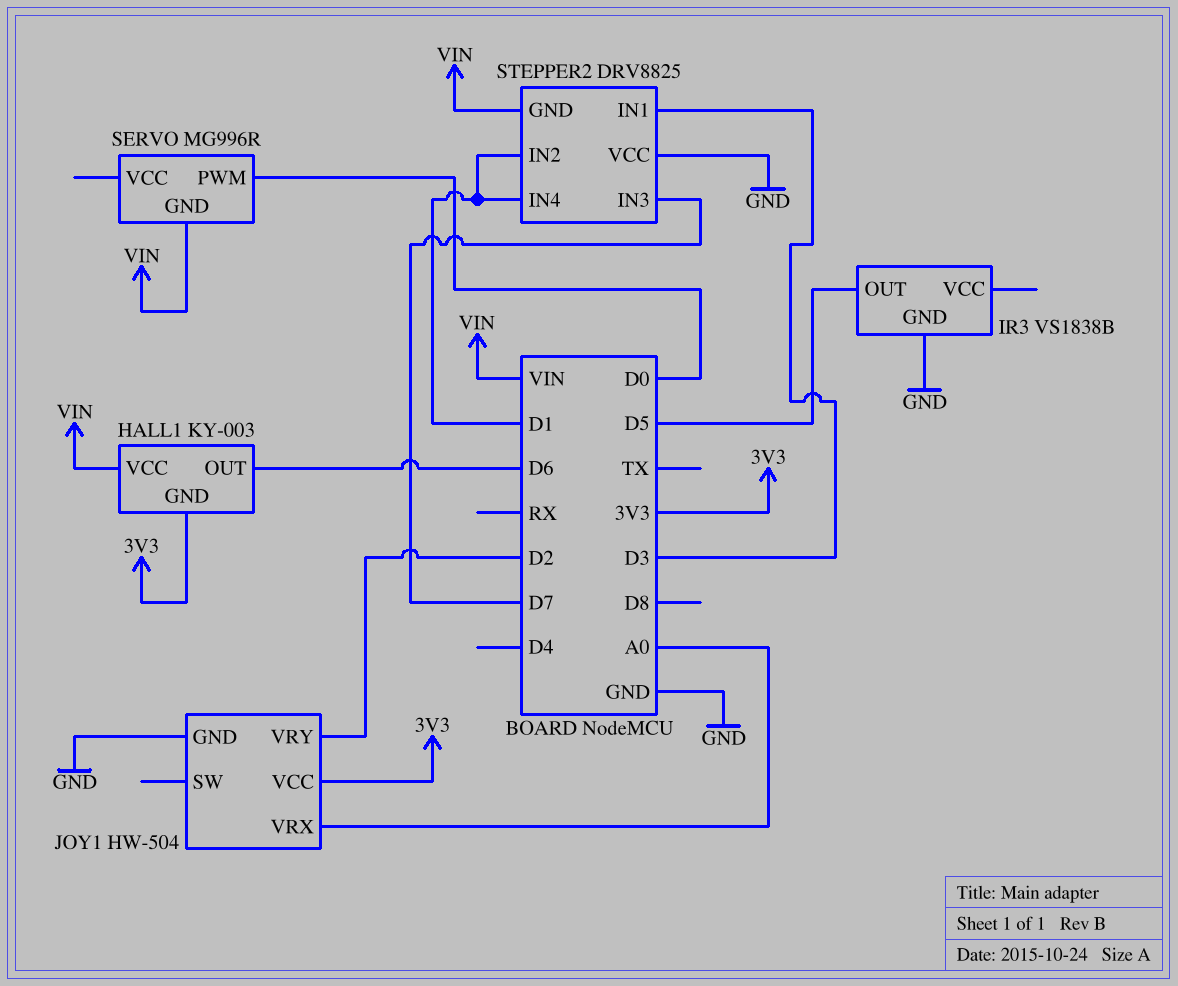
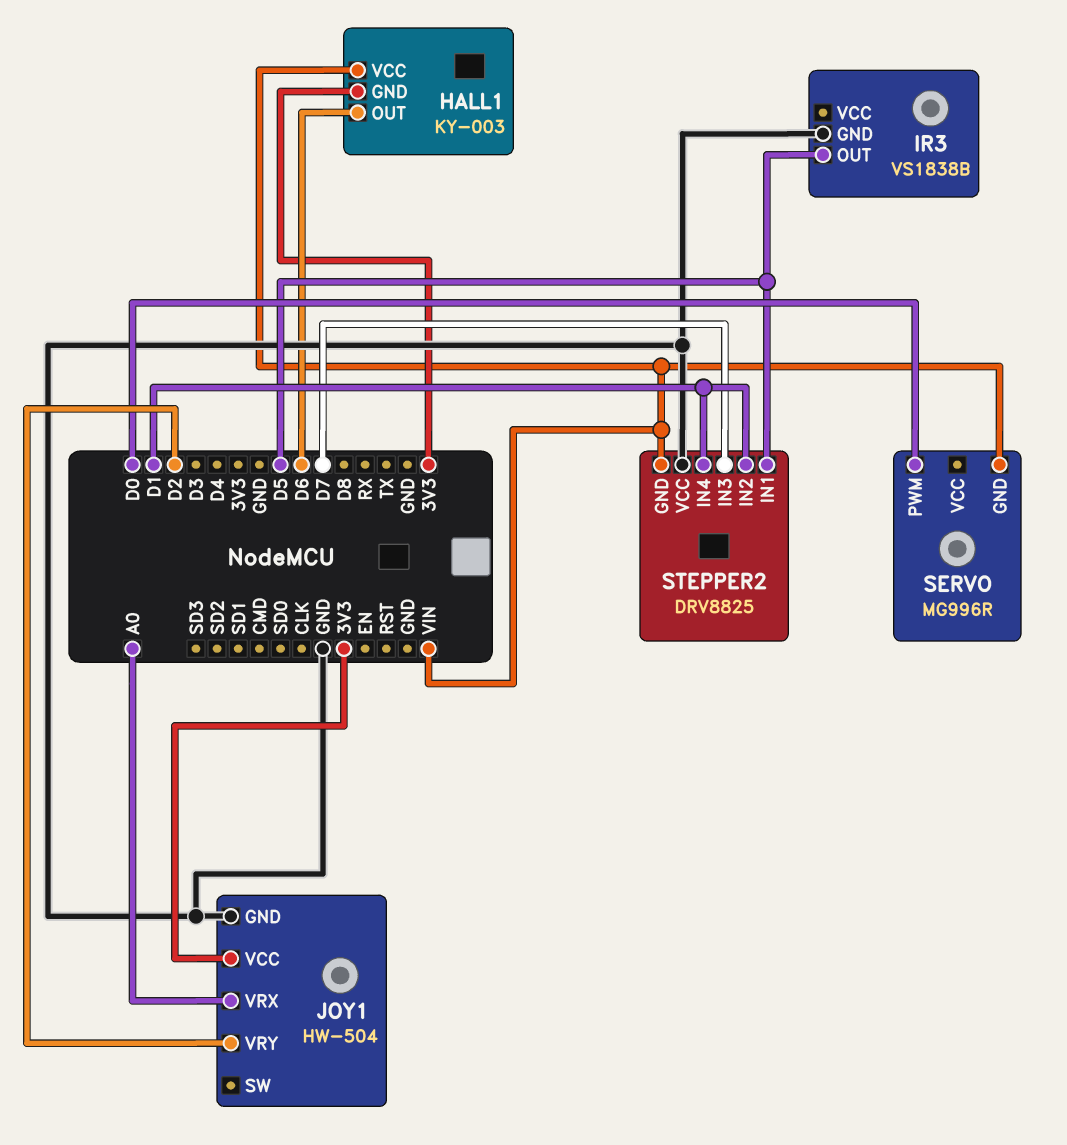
STEPPER2 pin IN1: D3 -> D5

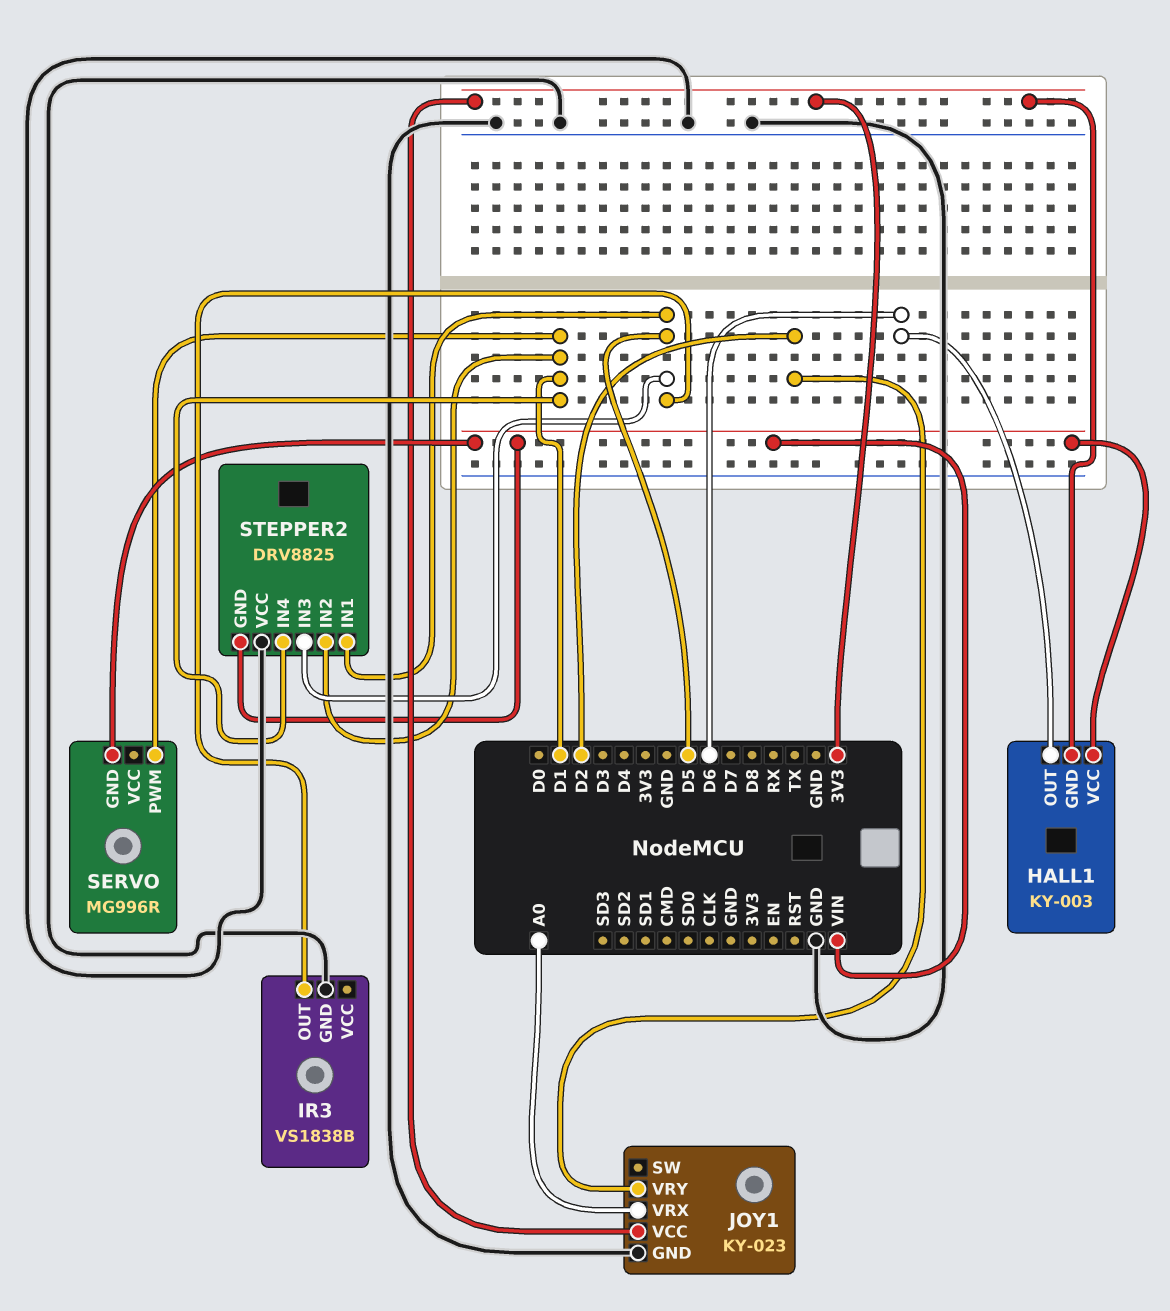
JOY1: HW-504 -> KY-023
SERVO pin PWM: D0 -> D1
STEPPER2 pin IN3: D7 -> D5

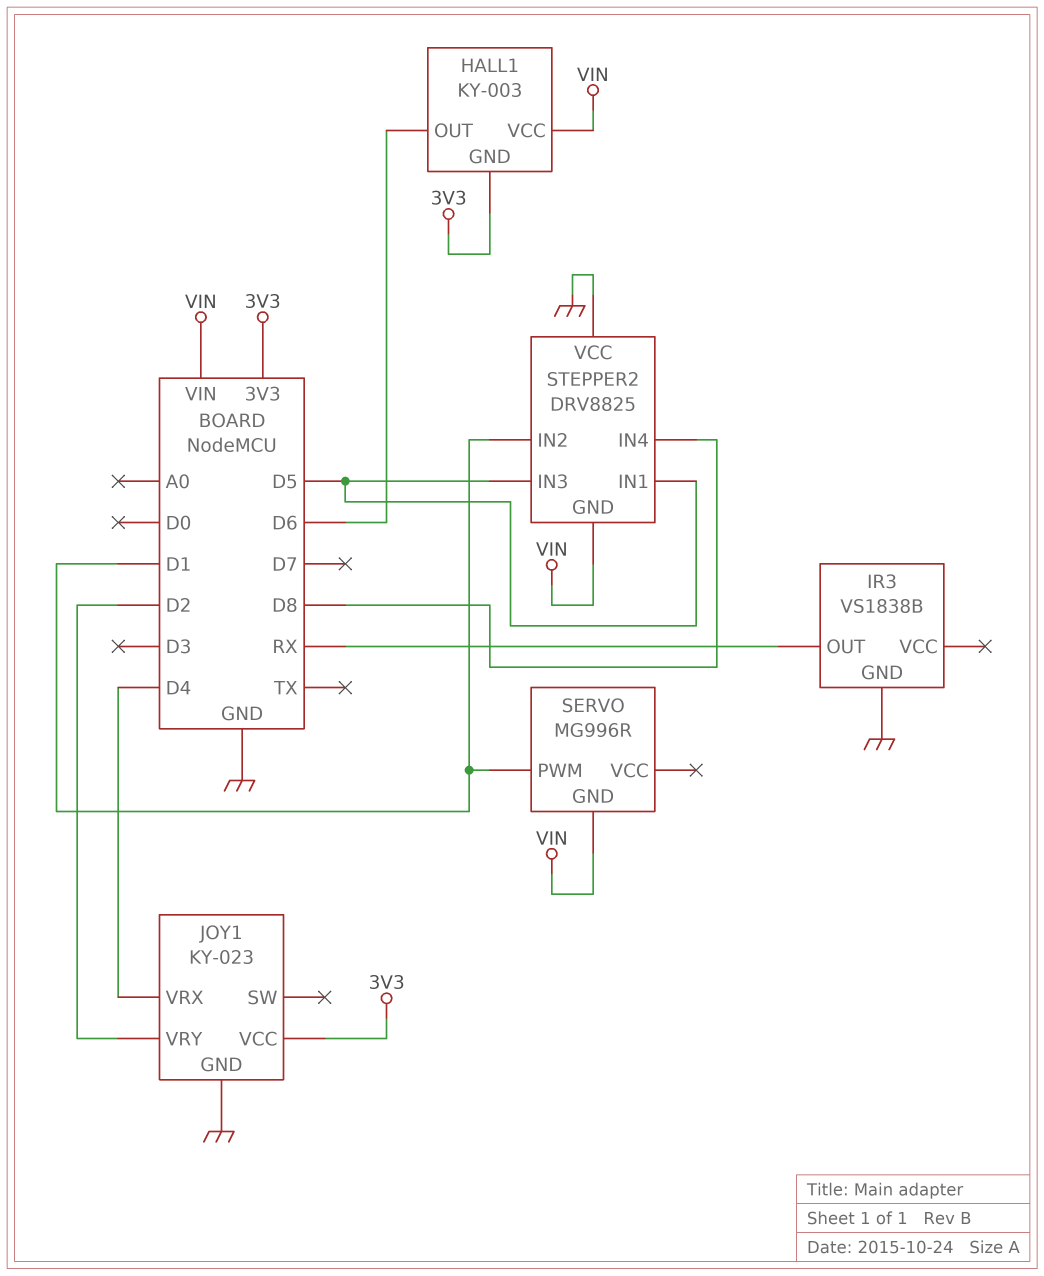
IR3 pin OUT: D5 -> RX
JOY1 pin VRX: A0 -> D4
STEPPER2 pin IN4: D1 -> D8

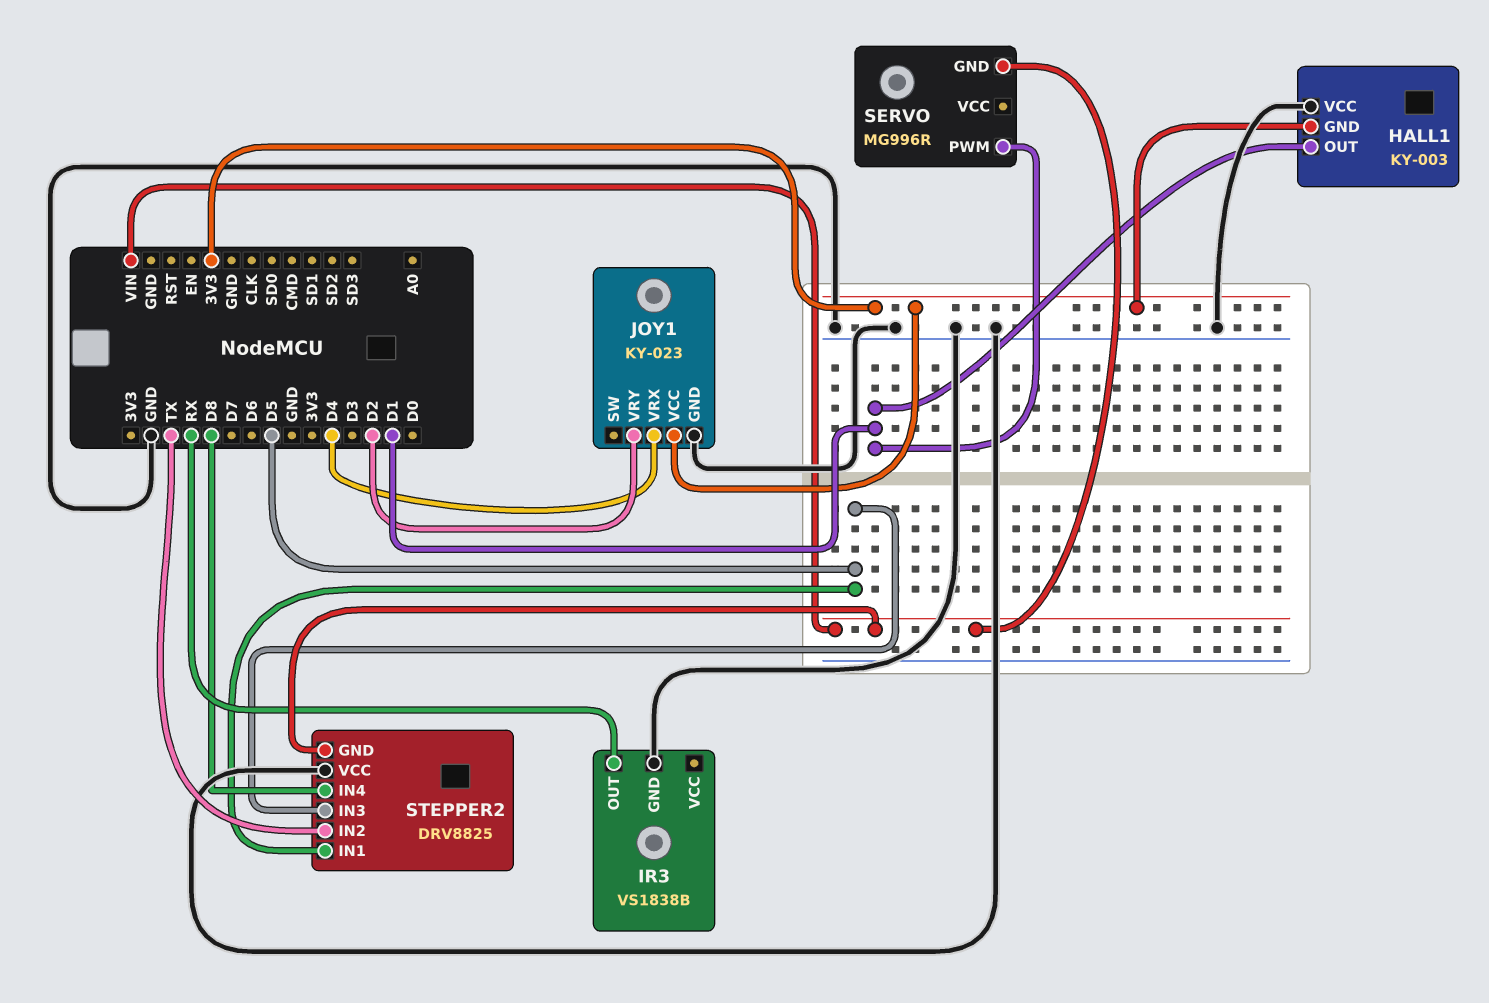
HALL1 pin OUT: D6 -> D1
HALL1 pin VCC: VIN -> GND
STEPPER2 pin IN2: D1 -> TX

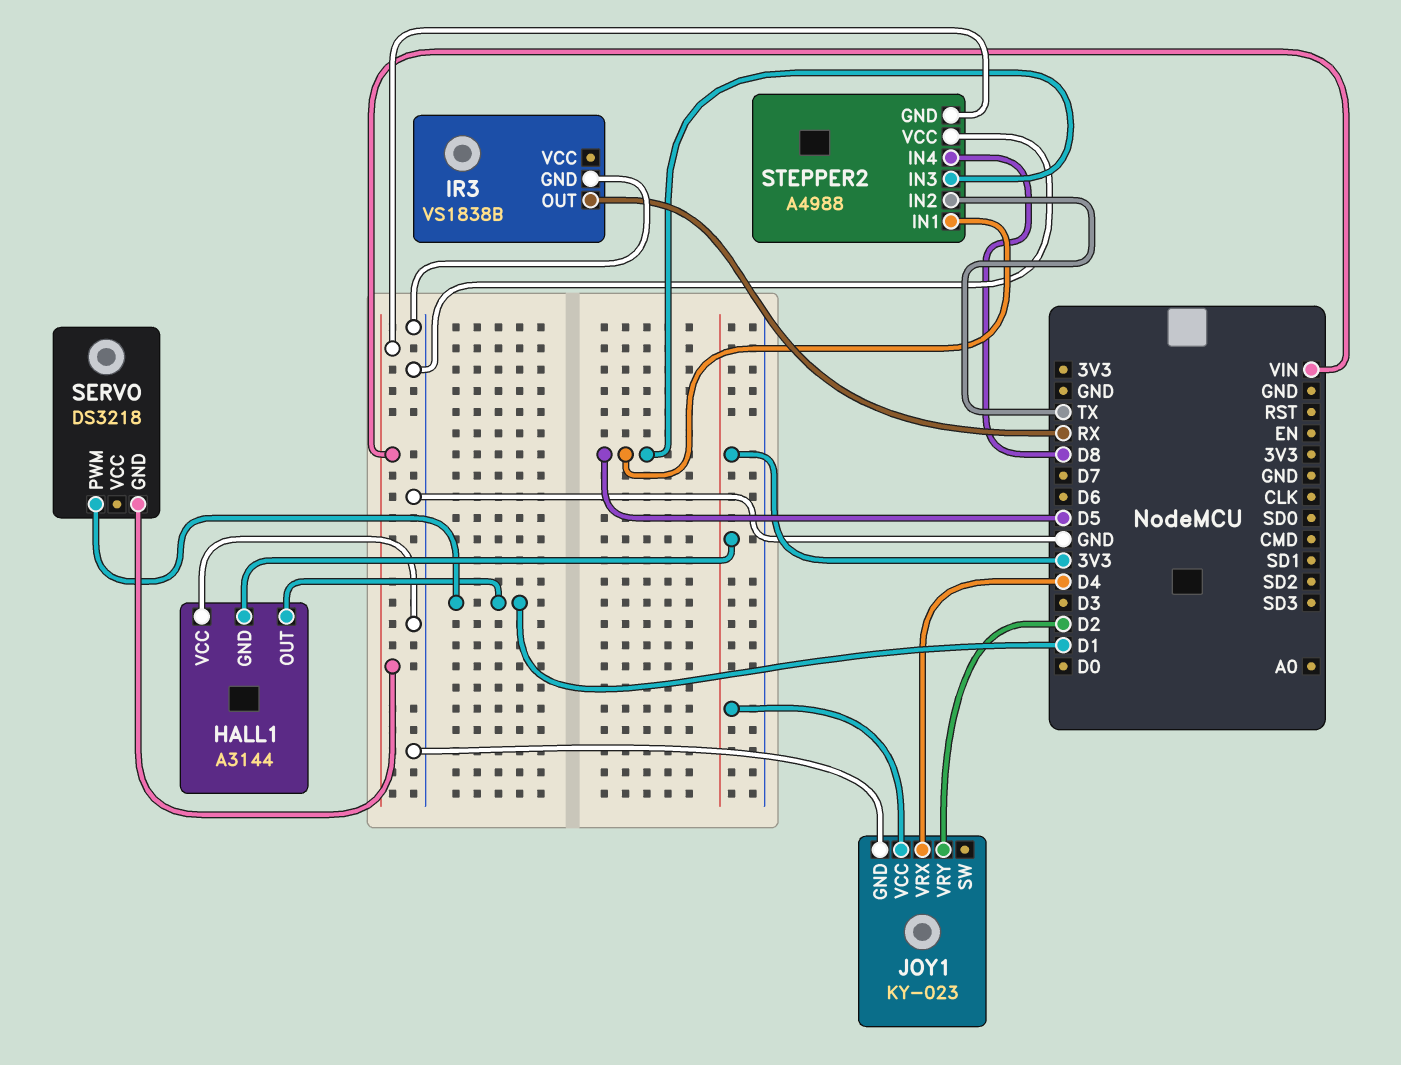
HALL1: KY-003 -> A3144
SERVO: MG996R -> DS3218
STEPPER2: DRV8825 -> A4988

